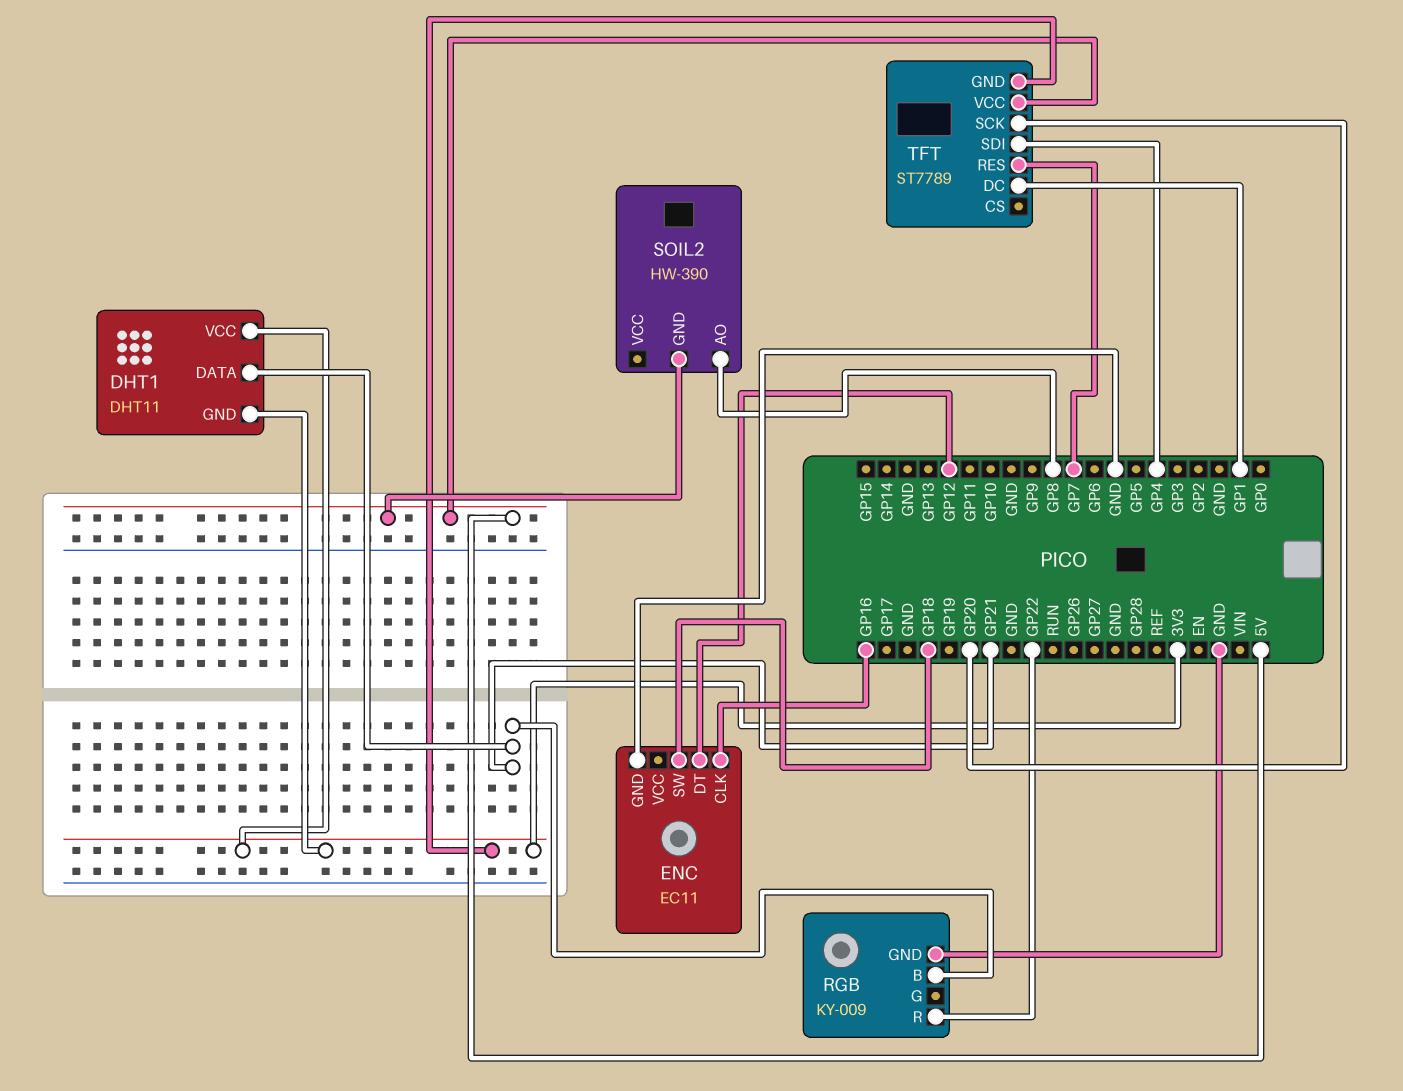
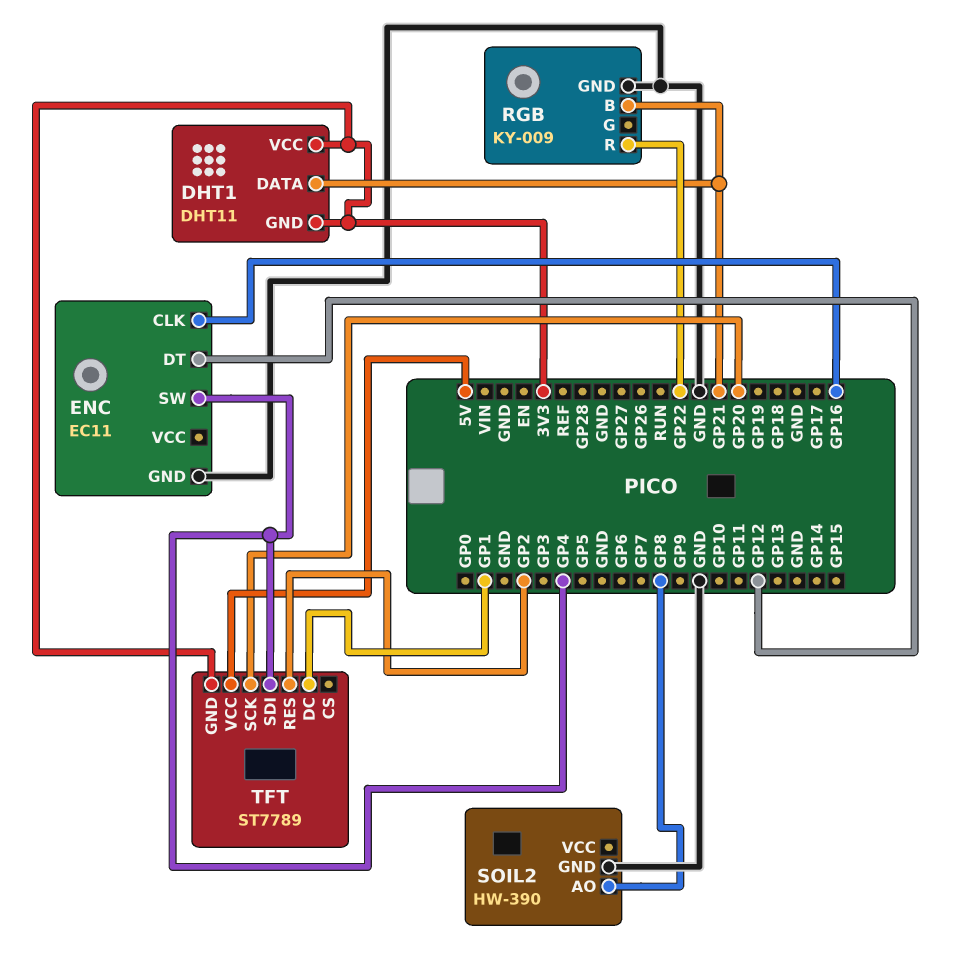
ENC pin SW: GP18 -> GP4
SOIL2 pin GND: 5V -> GND
TFT pin RES: GP7 -> GP2

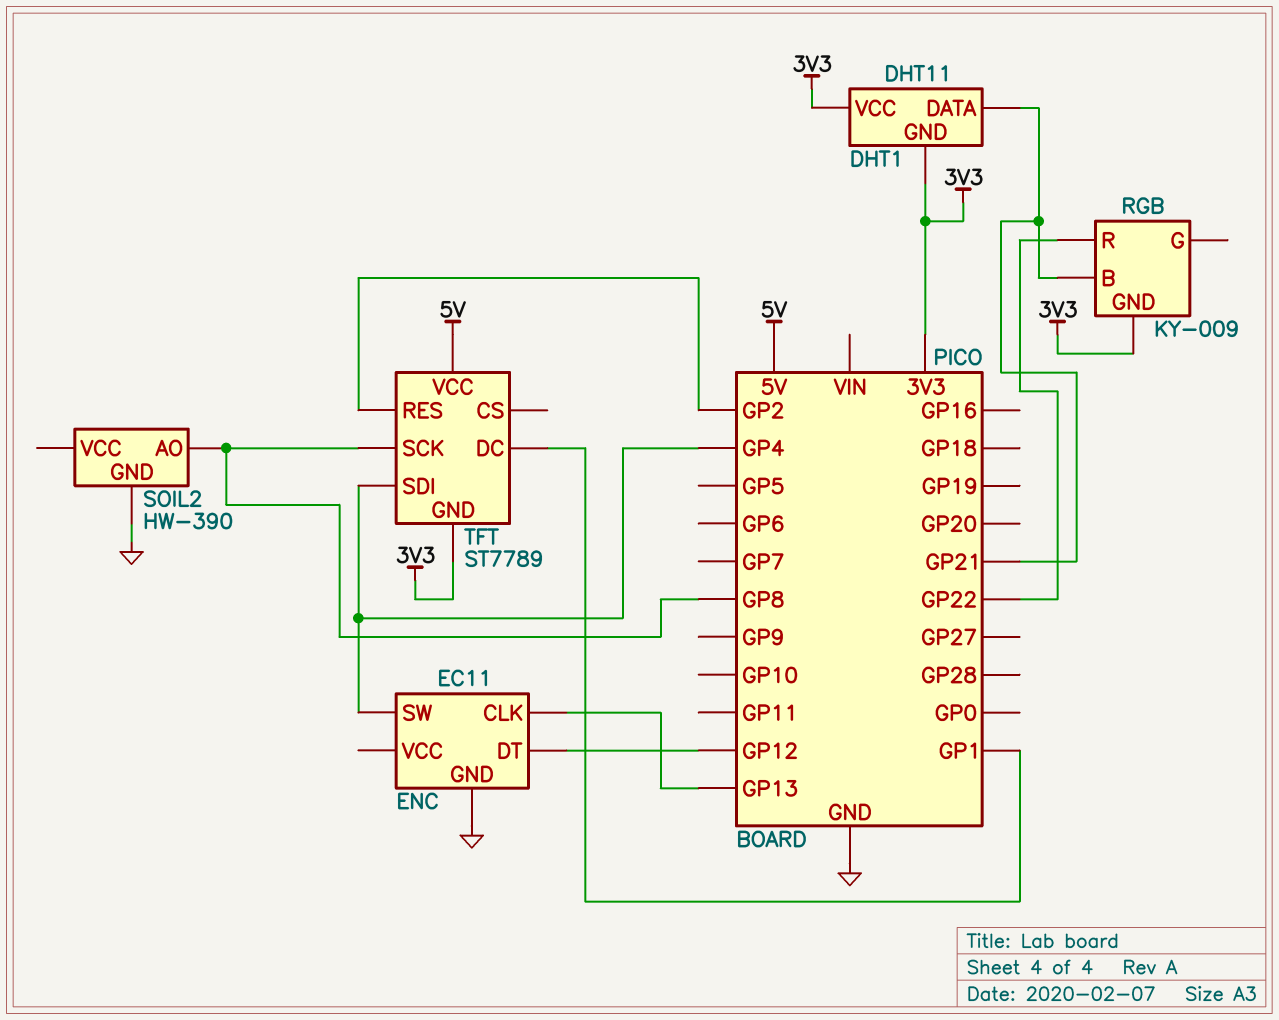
ENC pin CLK: GP16 -> GP13
RGB pin GND: GND -> 3V3
TFT pin SCK: GP20 -> GP8

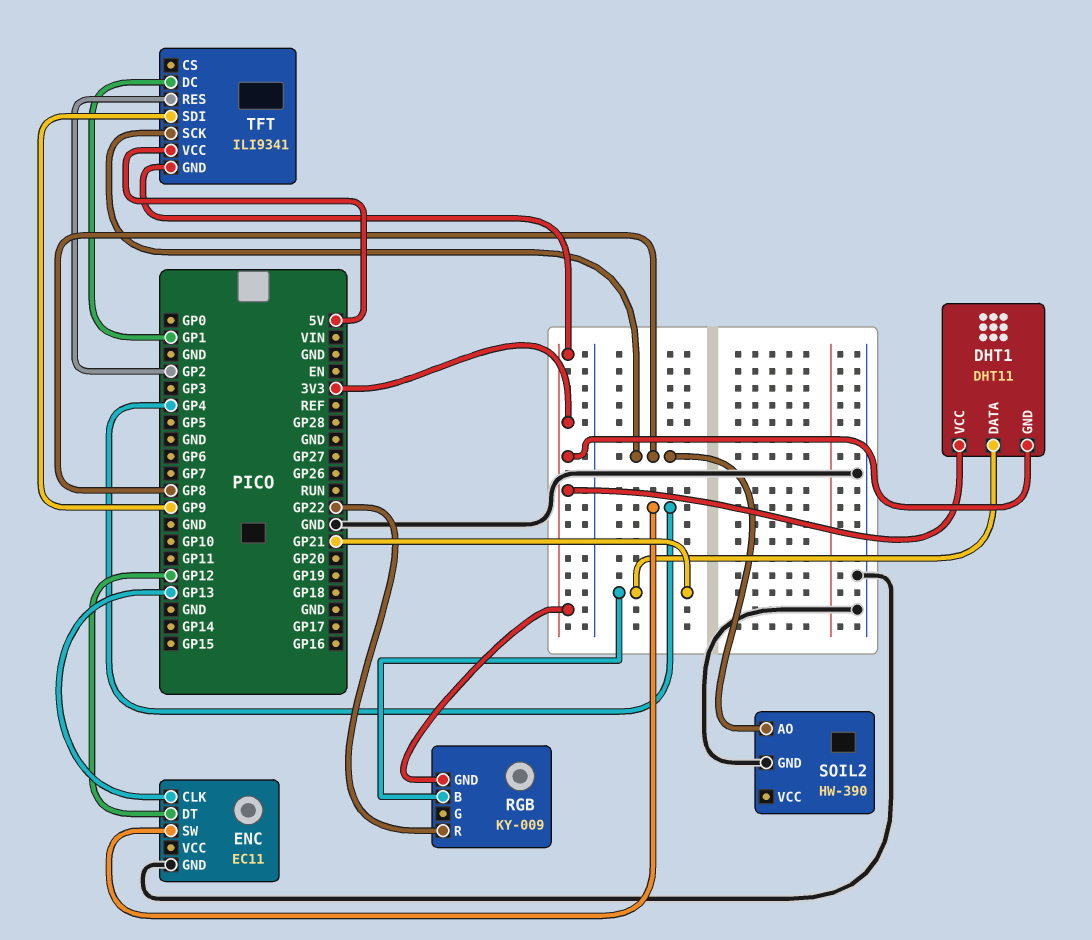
TFT: ST7789 -> ILI9341
TFT pin SDI: GP4 -> GP9

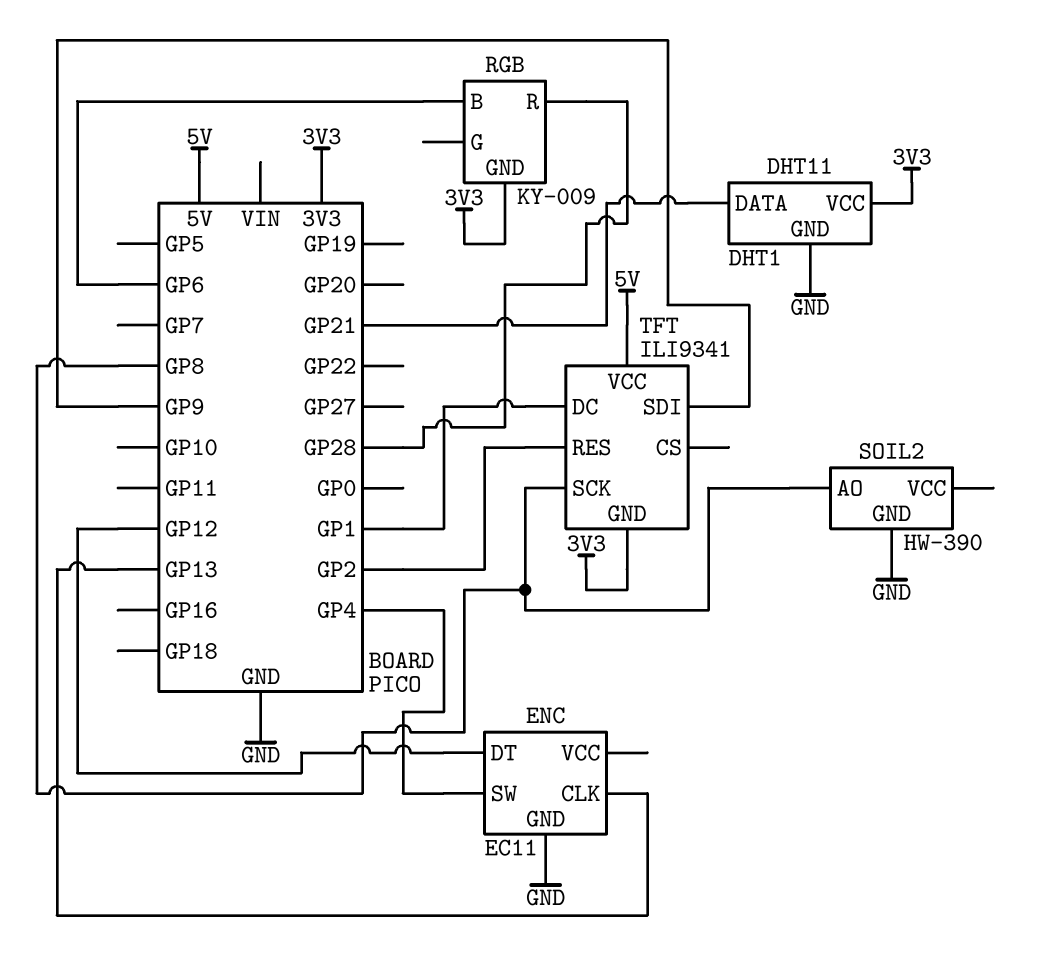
DHT1 pin GND: 3V3 -> GND
RGB pin B: GP21 -> GP6
RGB pin R: GP22 -> GP28

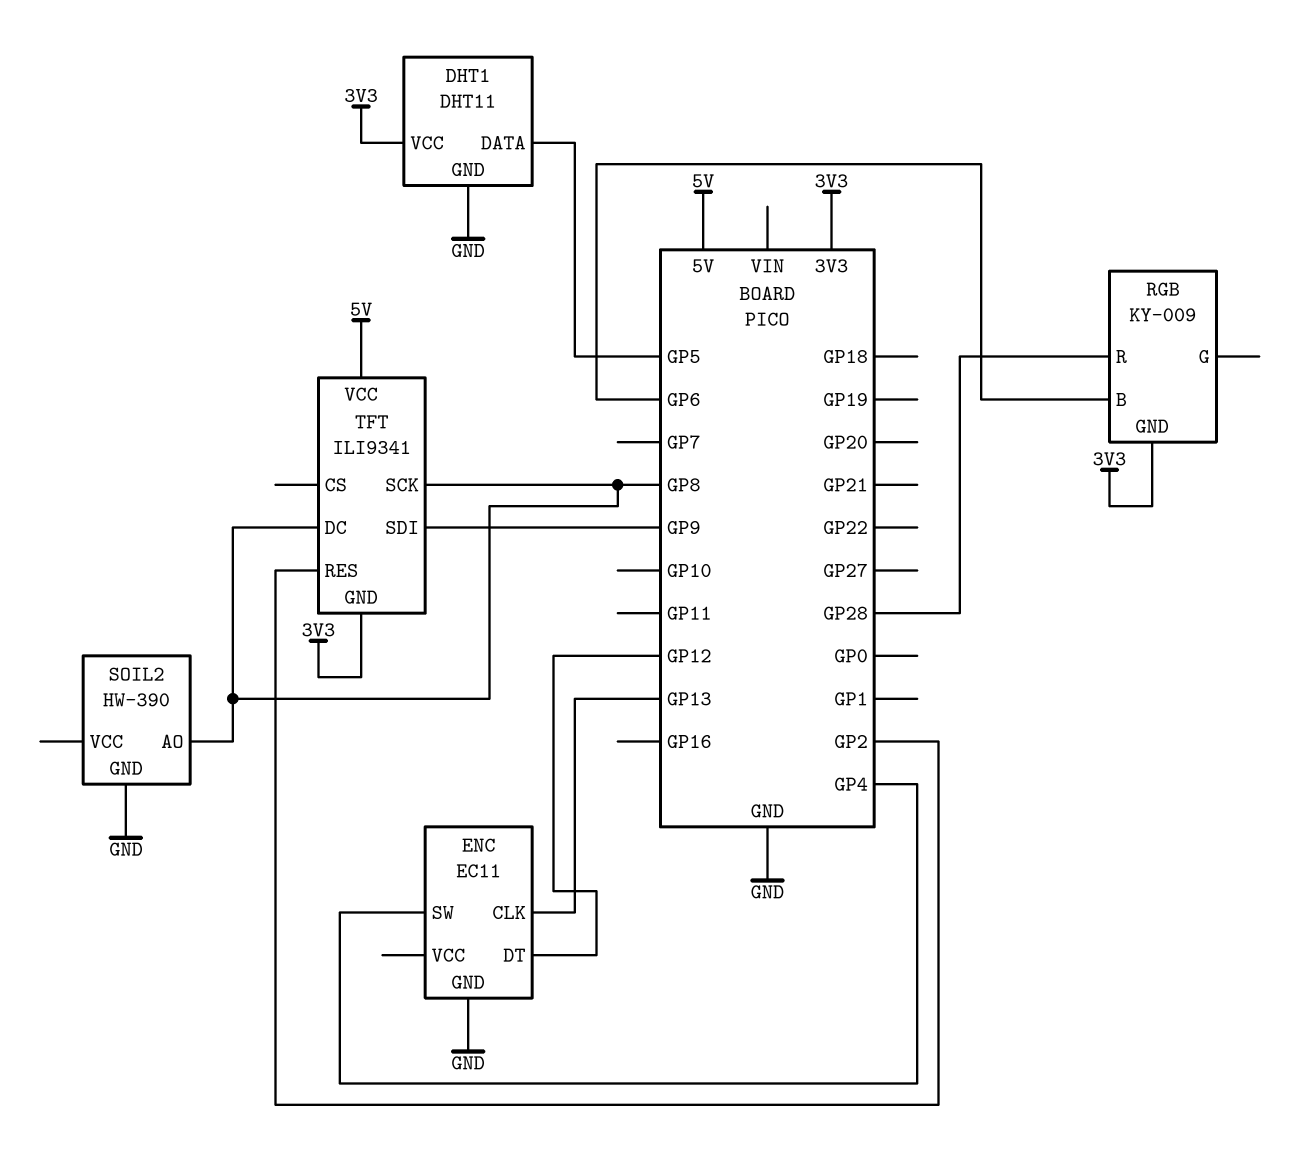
DHT1 pin DATA: GP21 -> GP5
TFT pin DC: GP1 -> GP8

